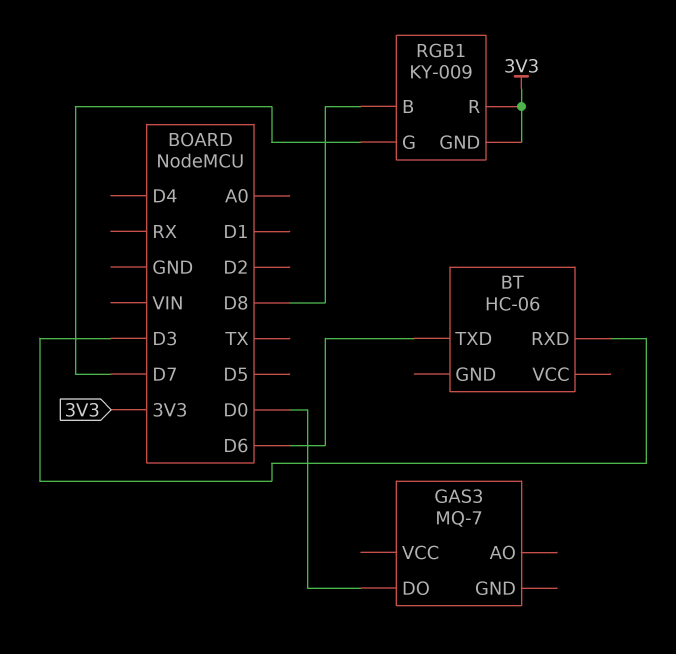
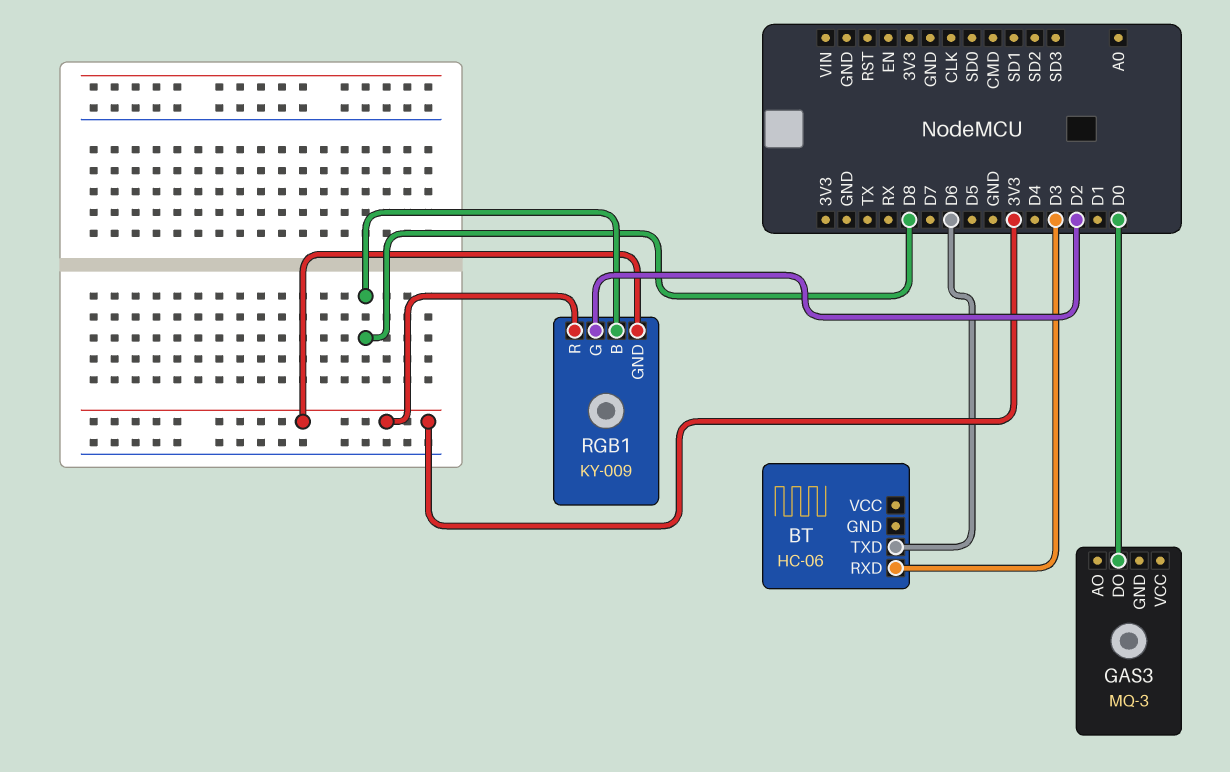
GAS3: MQ-7 -> MQ-3
RGB1 pin G: D7 -> D2

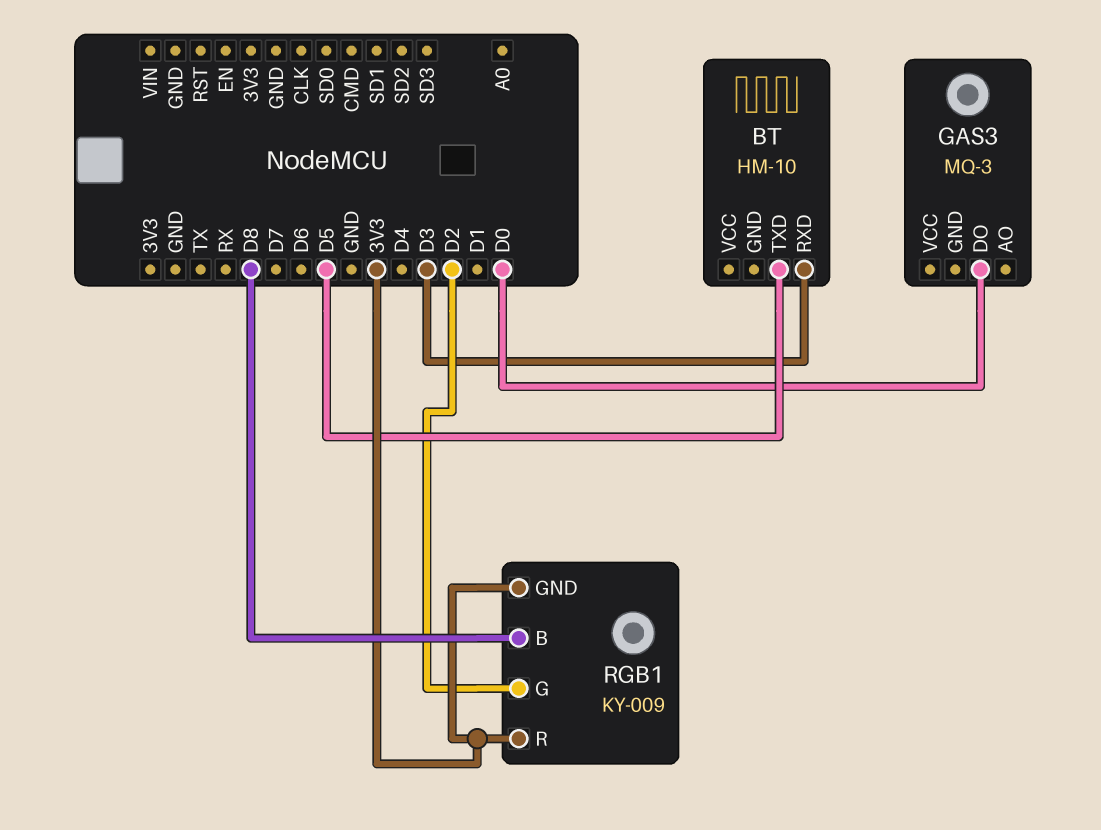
BT: HC-06 -> HM-10
BT pin TXD: D6 -> D5

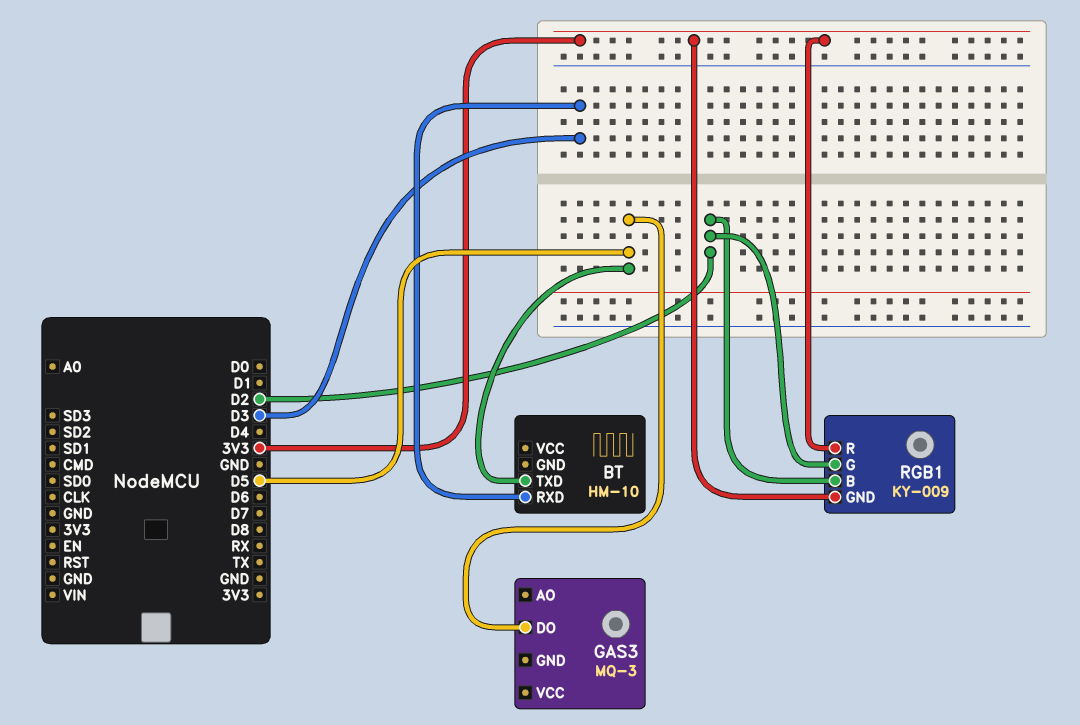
GAS3 pin DO: D0 -> D5
RGB1 pin B: D8 -> D2

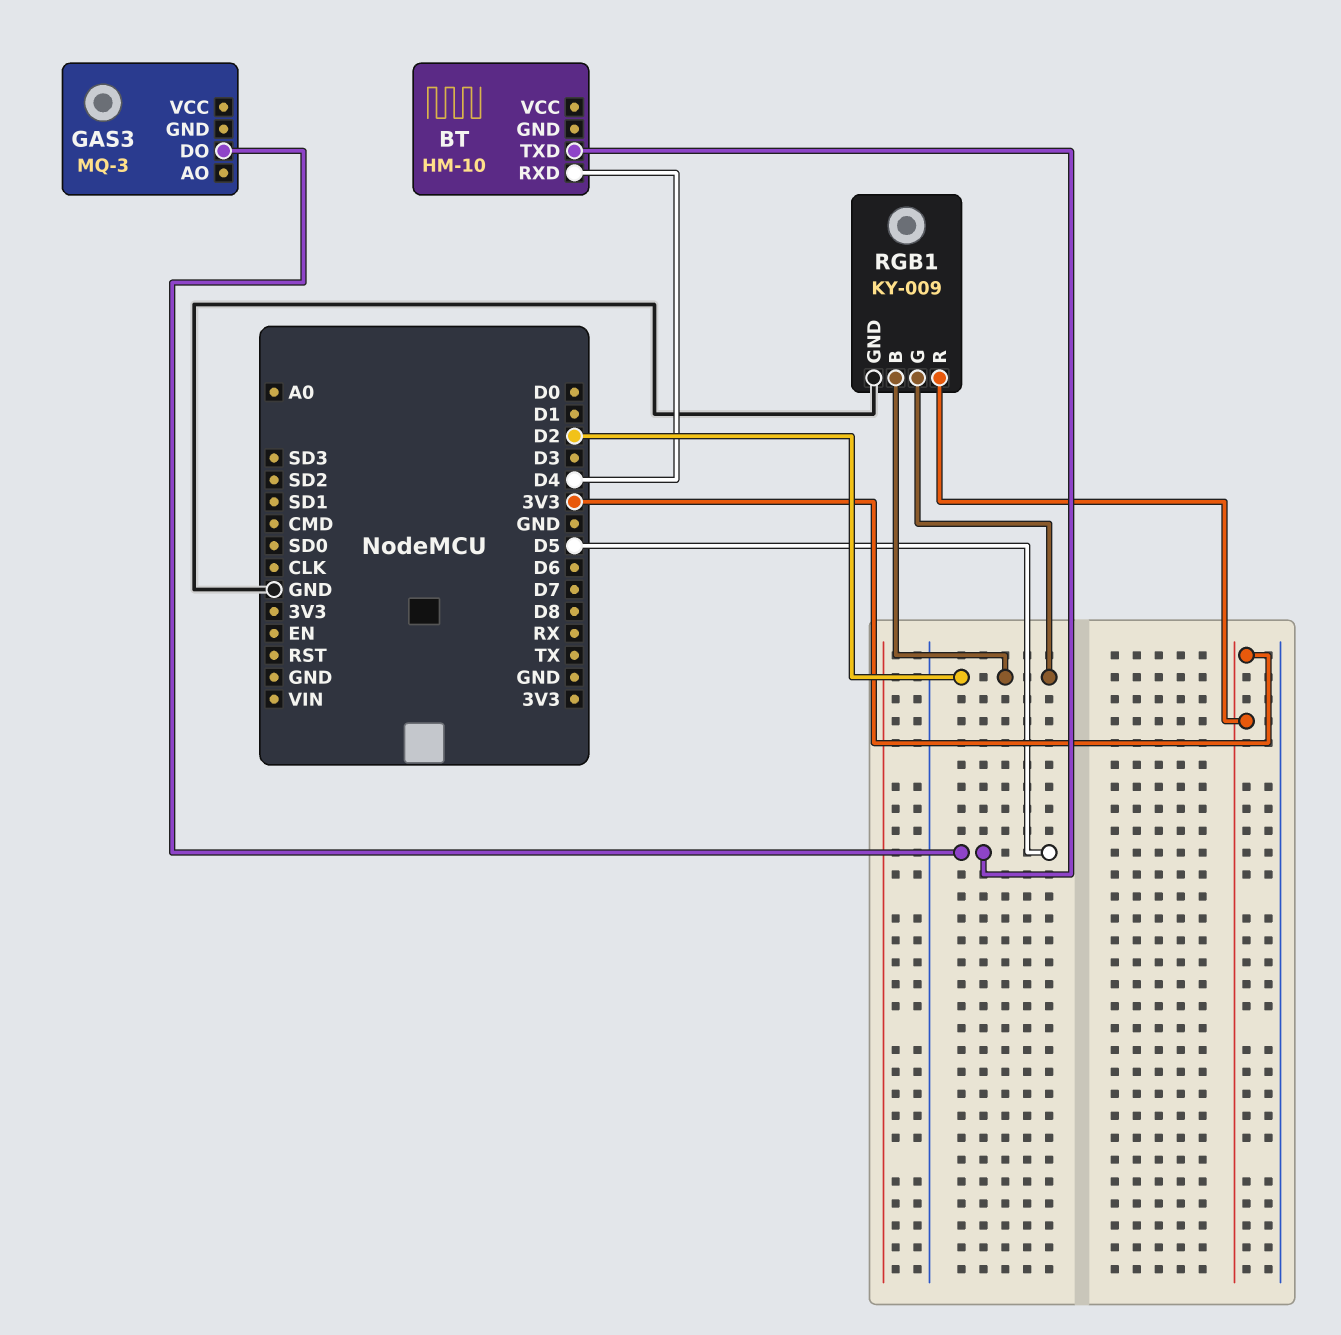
BT pin RXD: D3 -> D4
RGB1 pin GND: 3V3 -> GND

